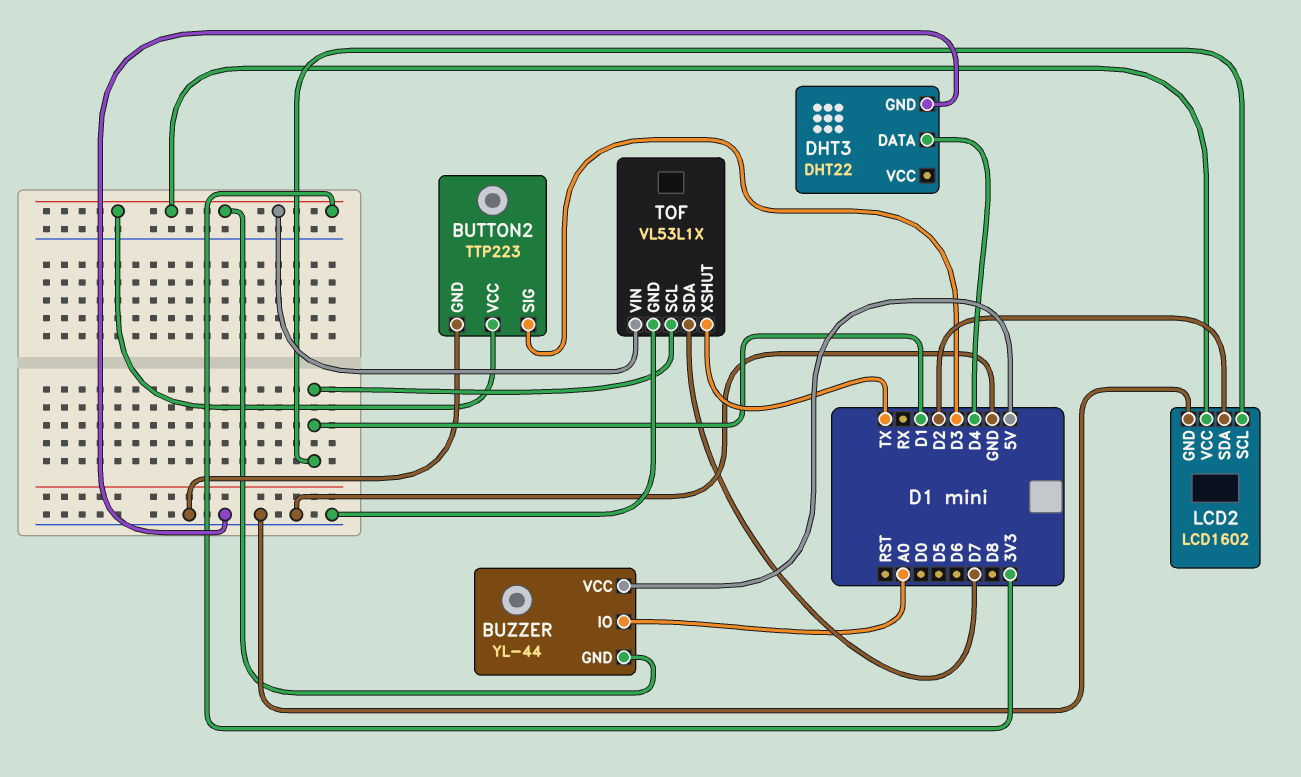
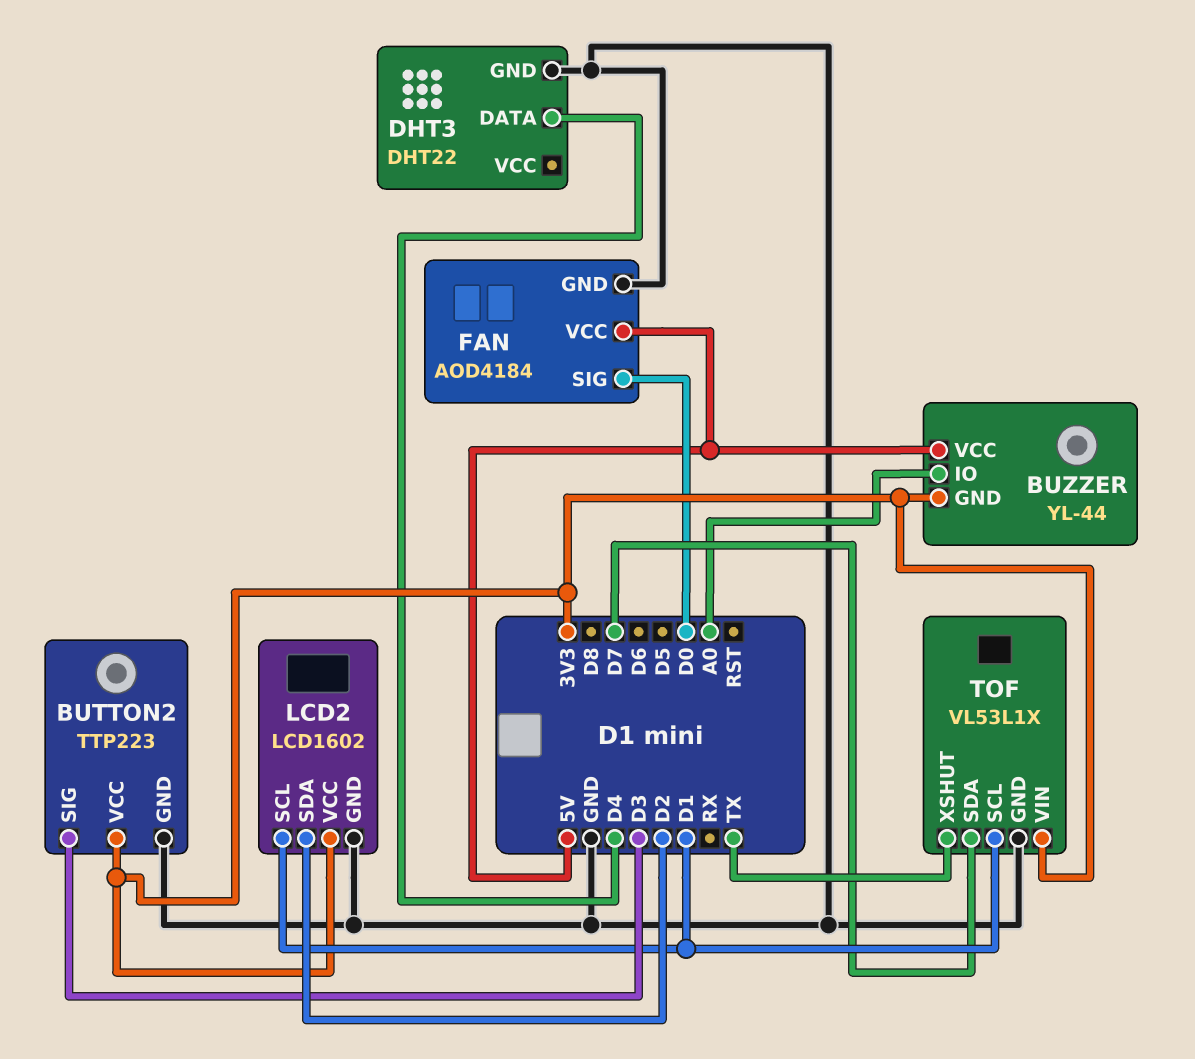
FAN: none -> AOD4184
FAN pin GND: none -> GND
FAN pin SIG: none -> D0
FAN pin VCC: none -> 5V

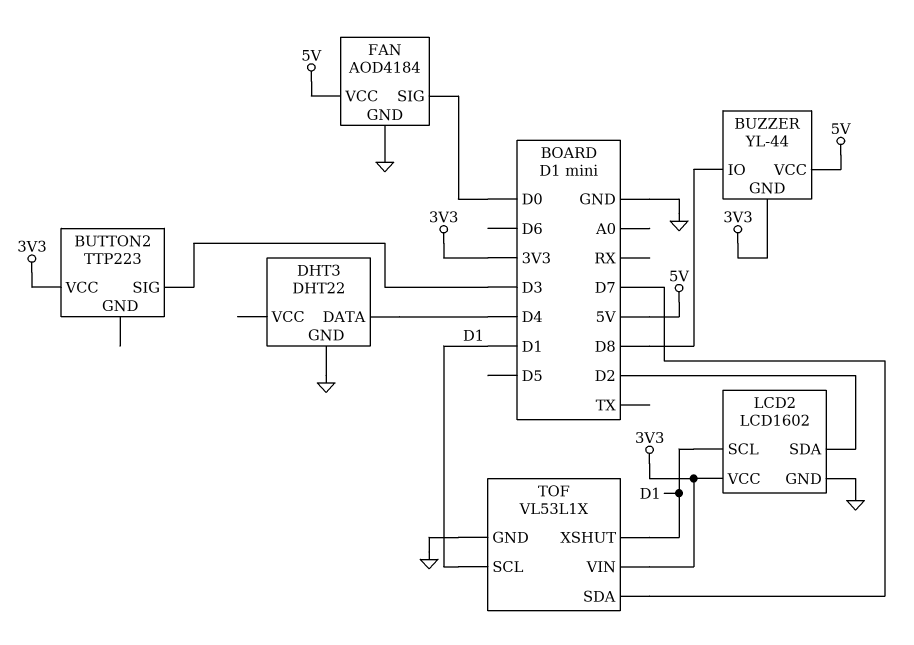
BUTTON2 pin GND: GND -> none
BUZZER pin IO: A0 -> D8
TOF pin XSHUT: TX -> D1

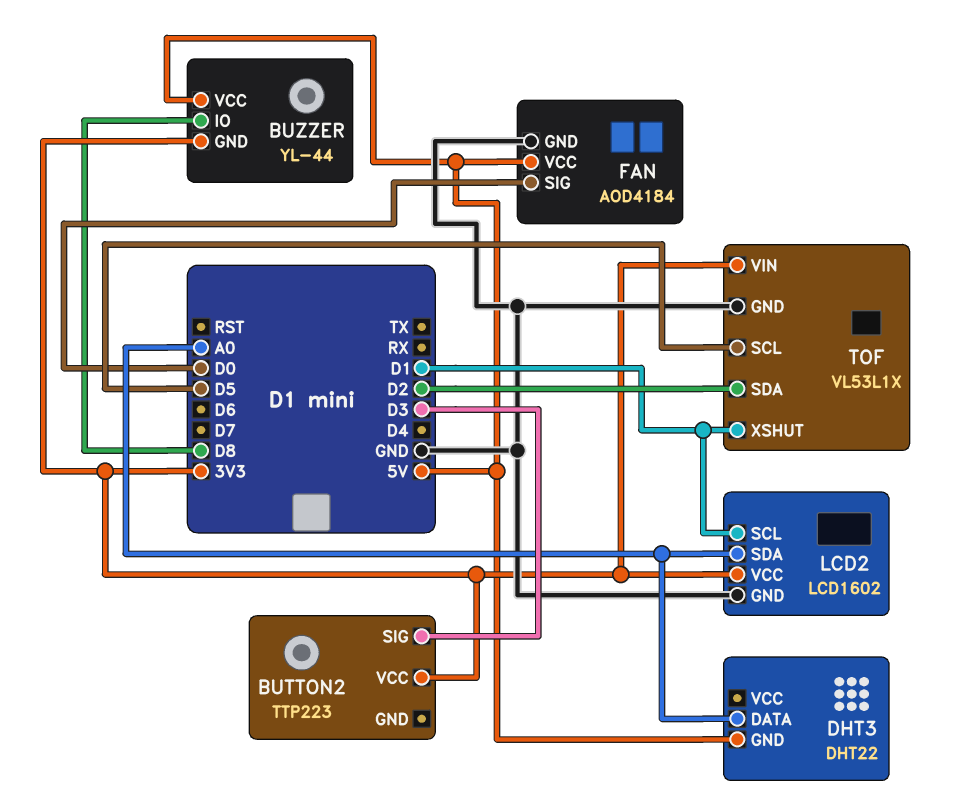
DHT3 pin DATA: D4 -> A0
DHT3 pin GND: GND -> 5V
LCD2 pin SDA: D2 -> A0
TOF pin SCL: D1 -> D5
TOF pin SDA: D7 -> D2

